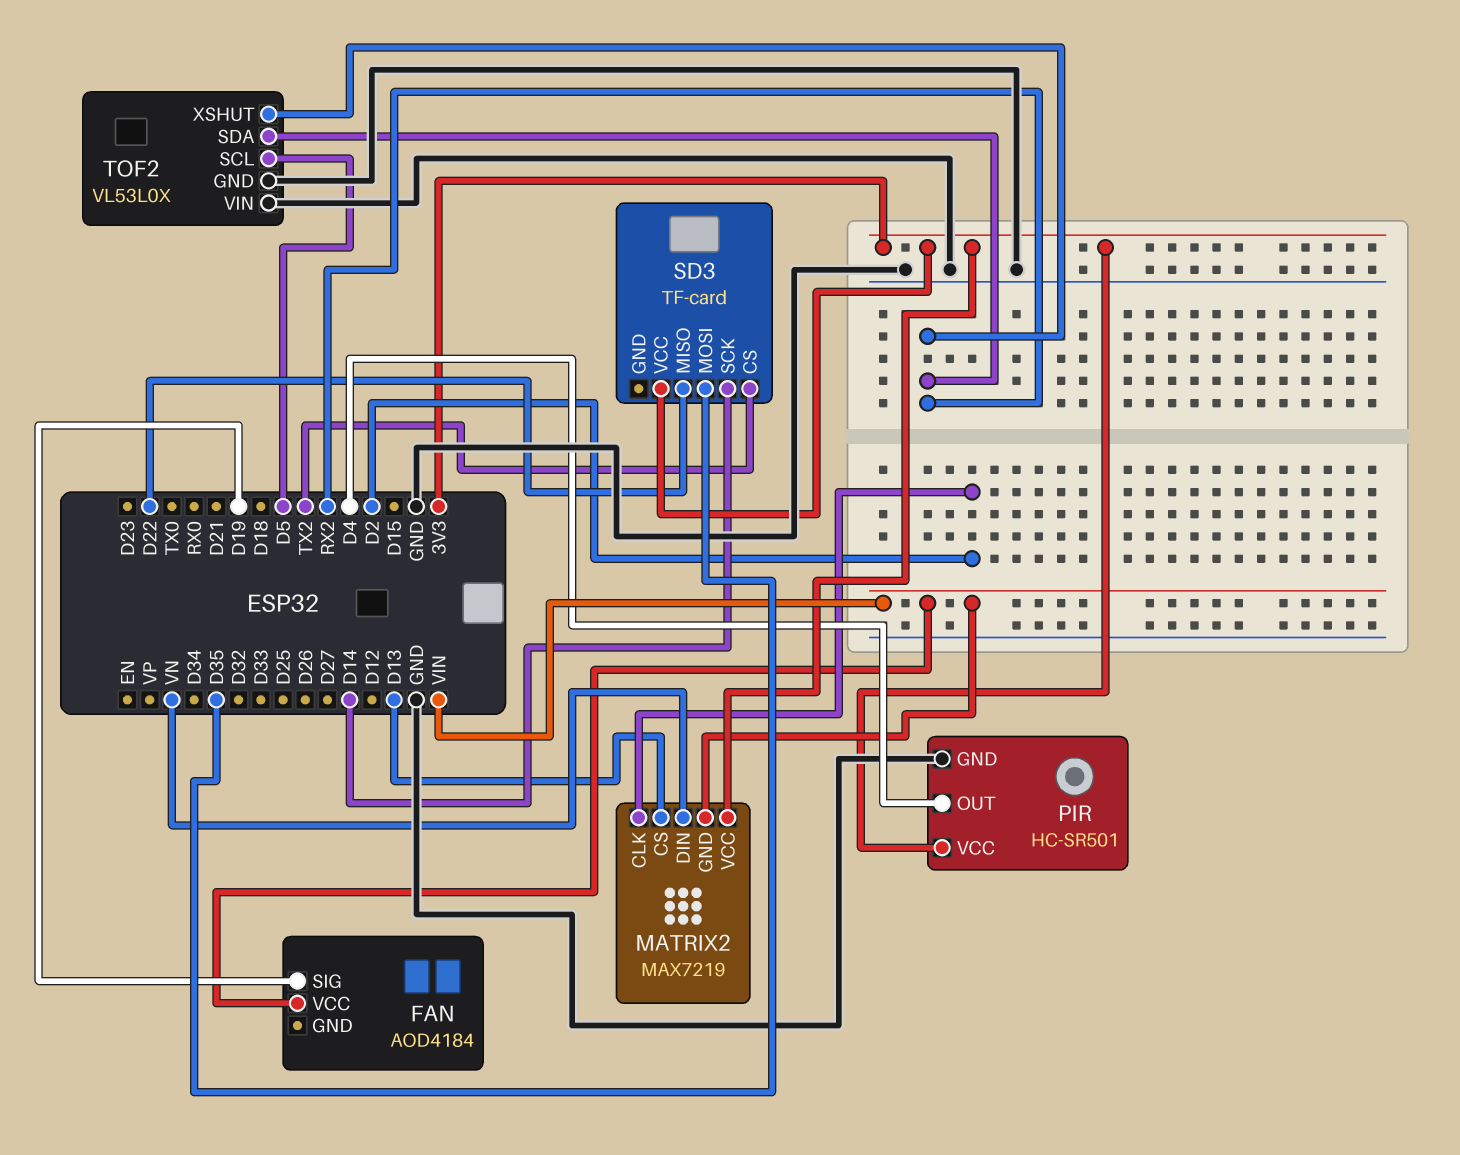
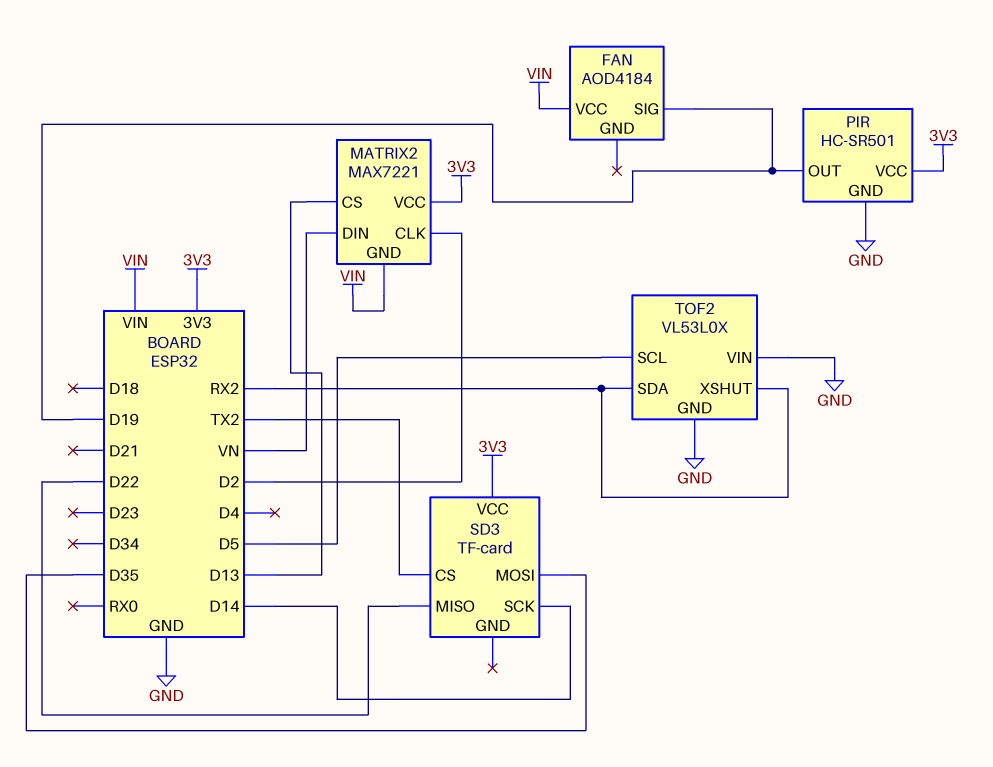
MATRIX2: MAX7219 -> MAX7221
PIR pin OUT: D4 -> D19

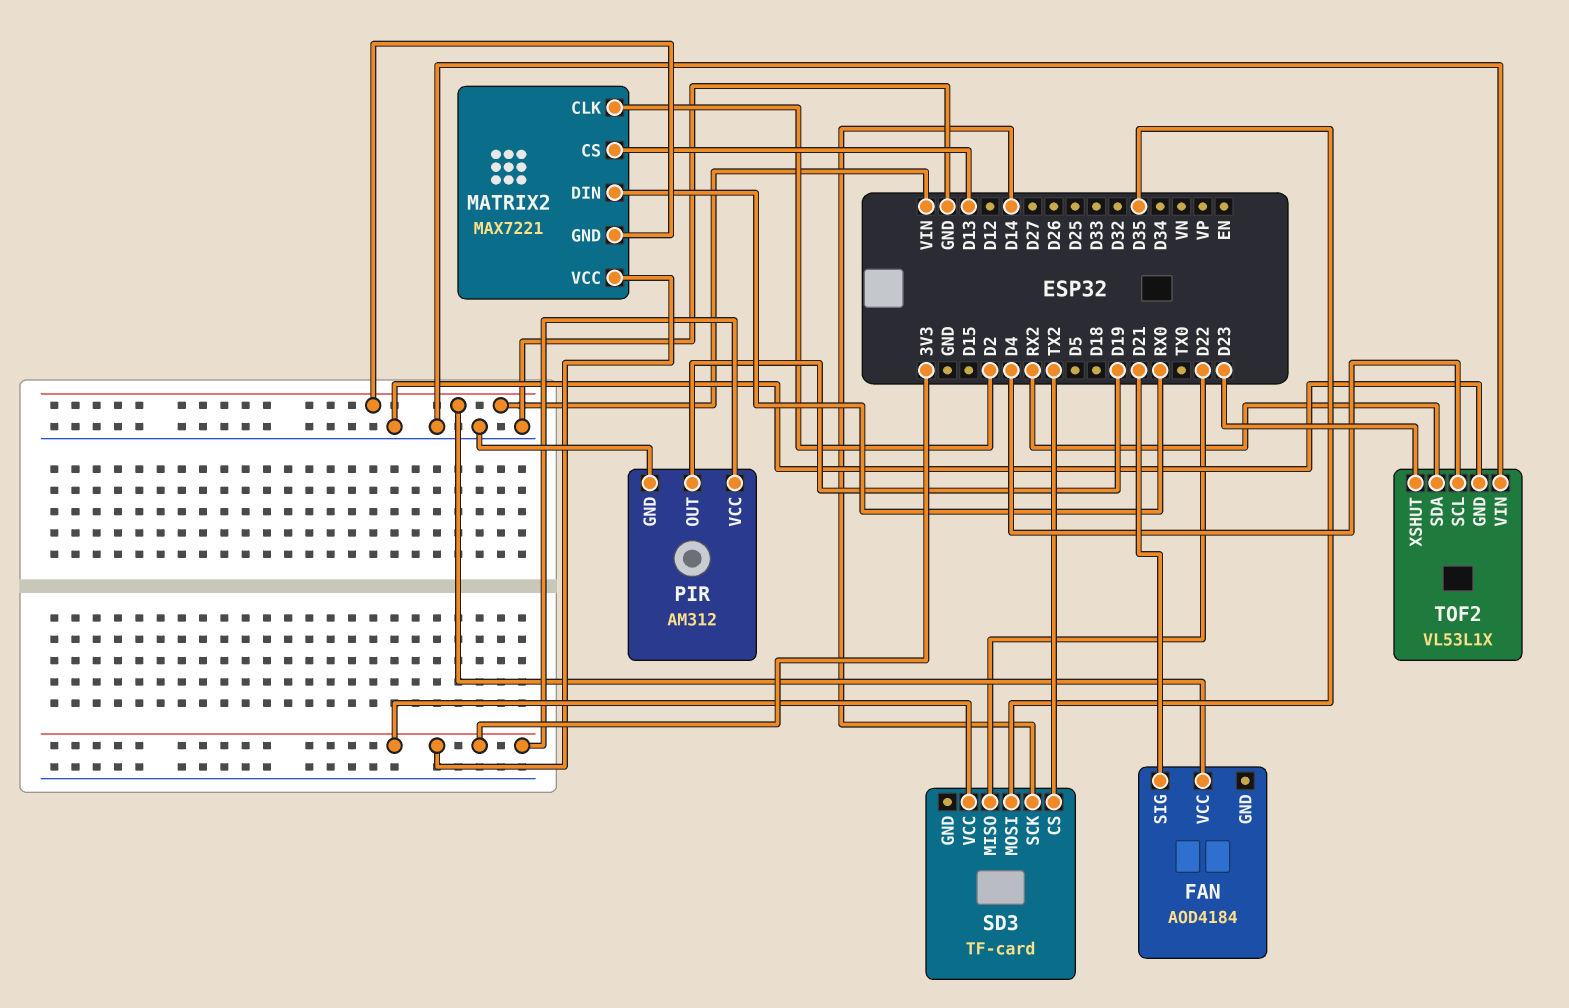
FAN pin SIG: D19 -> D21
MATRIX2 pin DIN: VN -> RX0
PIR: HC-SR501 -> AM312
TOF2: VL53L0X -> VL53L1X
TOF2 pin SCL: D5 -> D4
TOF2 pin XSHUT: RX2 -> D23

